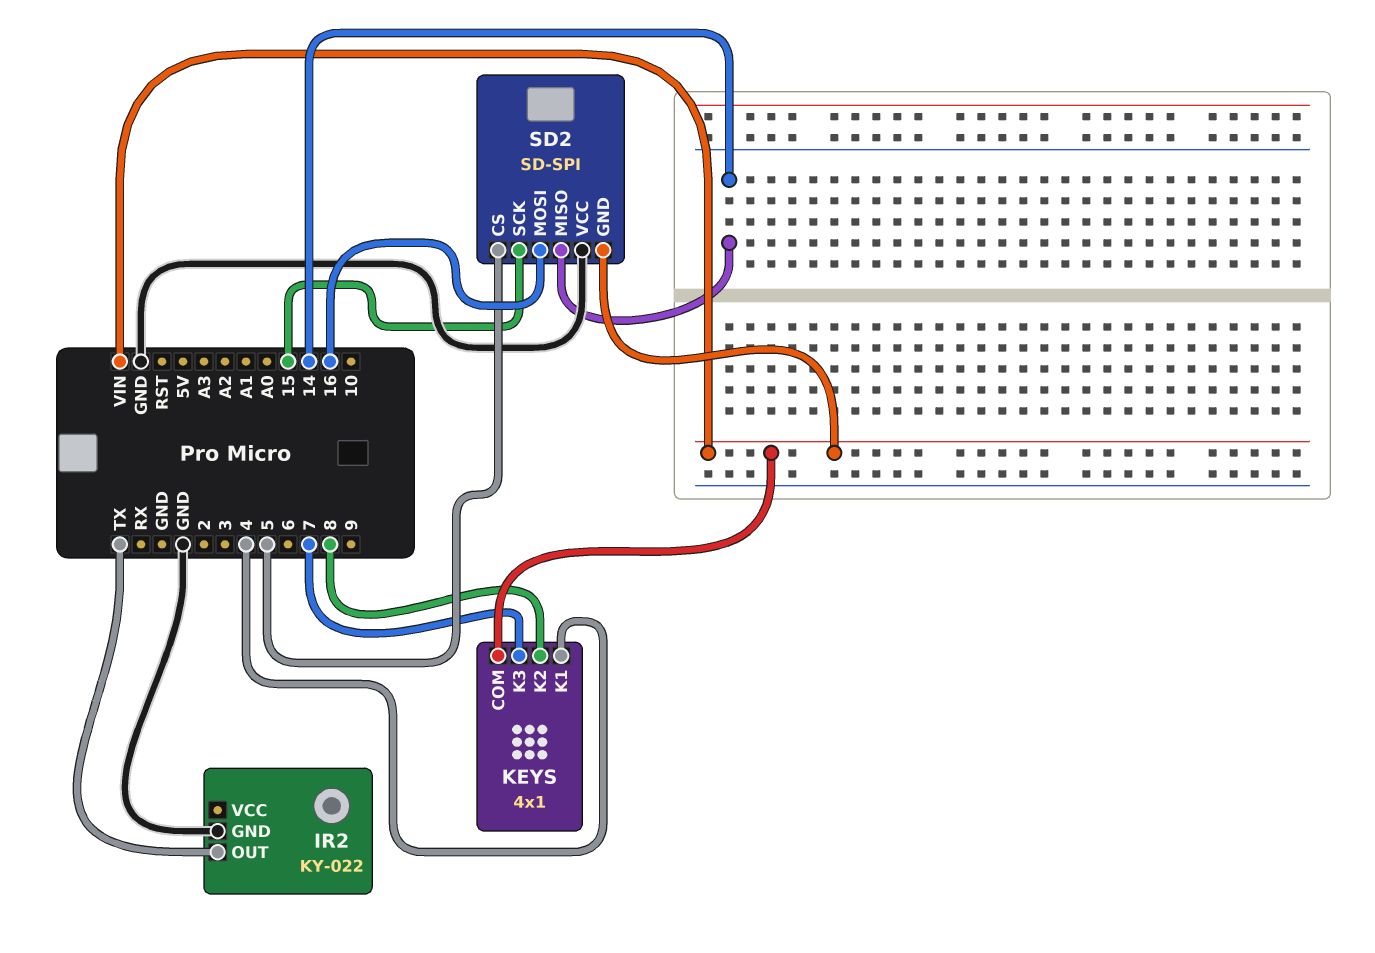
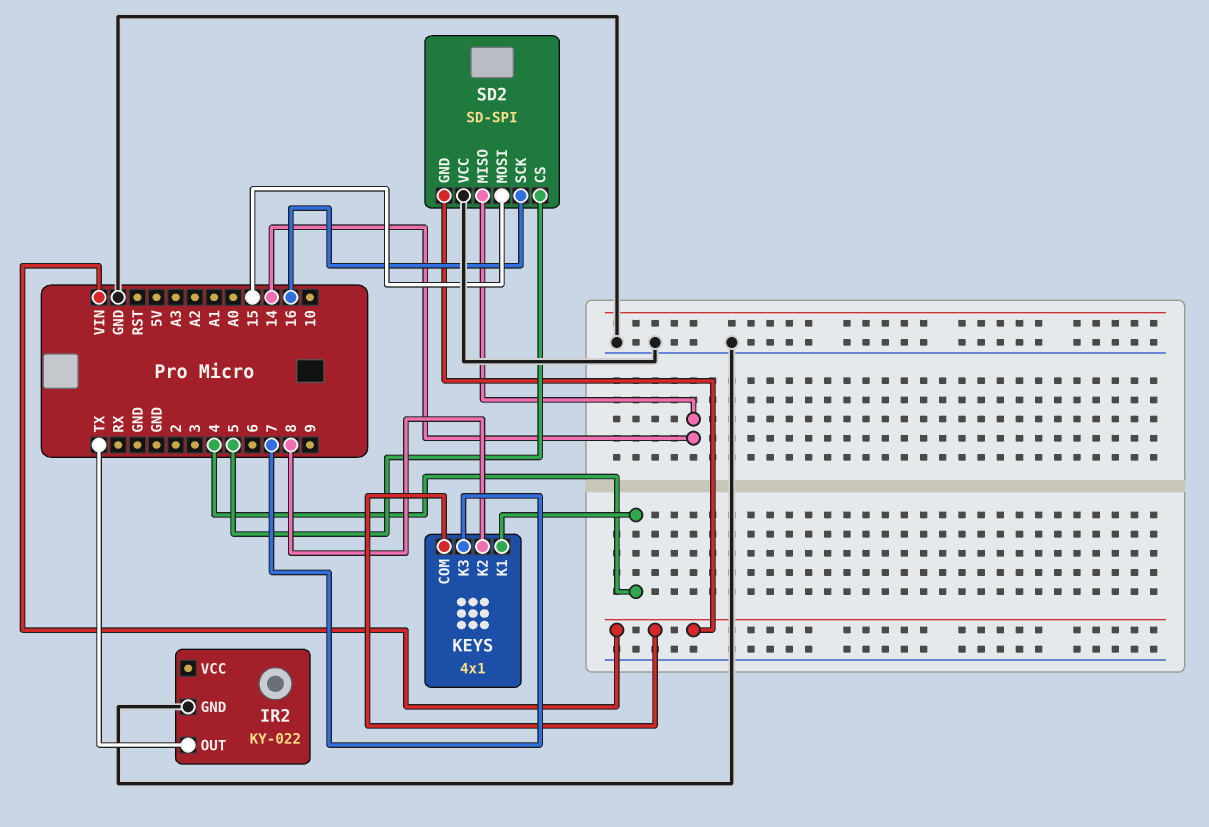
SD2 pin MOSI: 16 -> 15
SD2 pin SCK: 15 -> 16

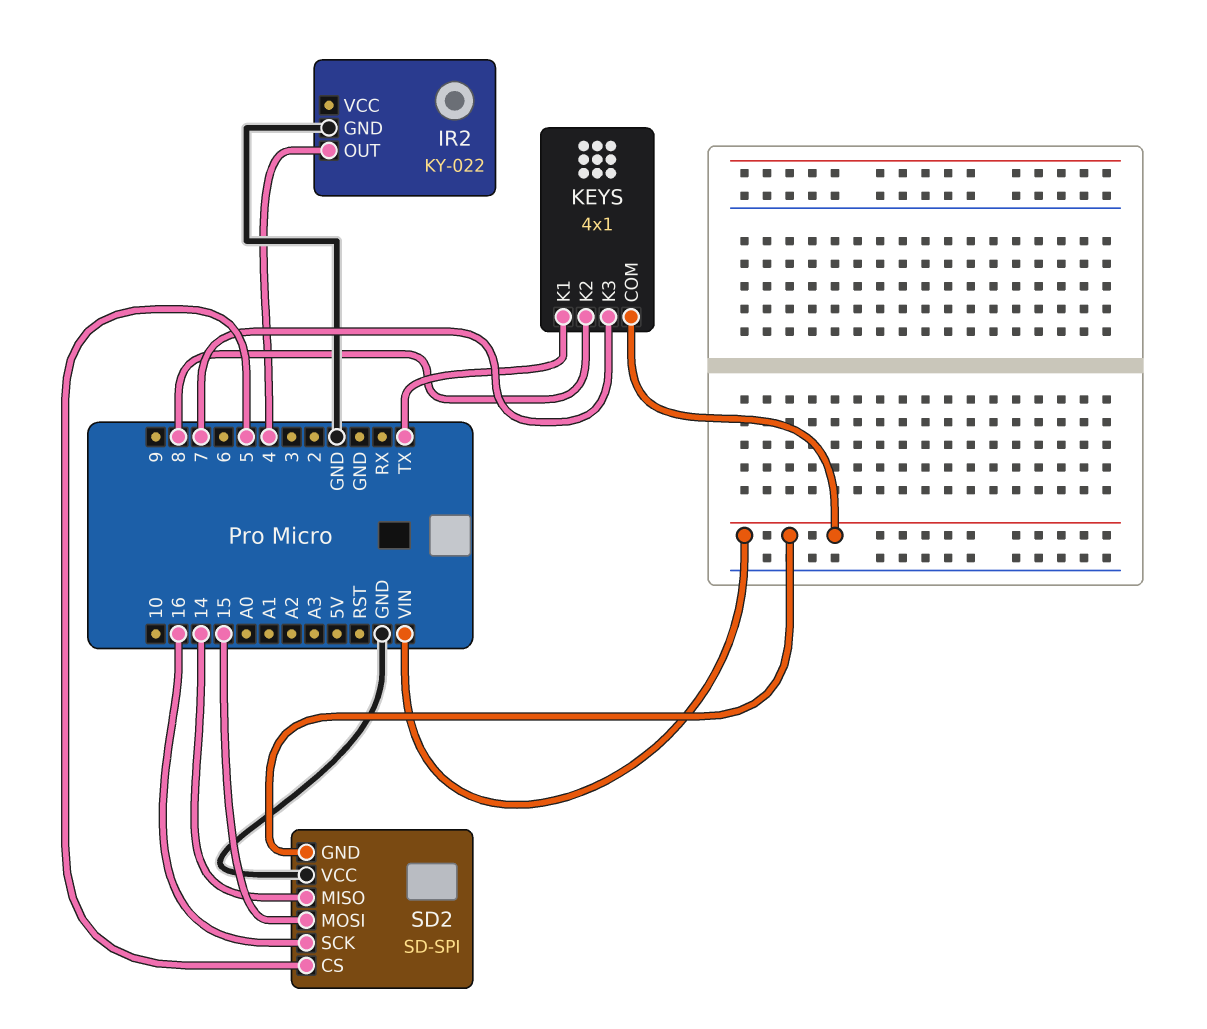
IR2 pin OUT: TX -> 4
KEYS pin K1: 4 -> TX

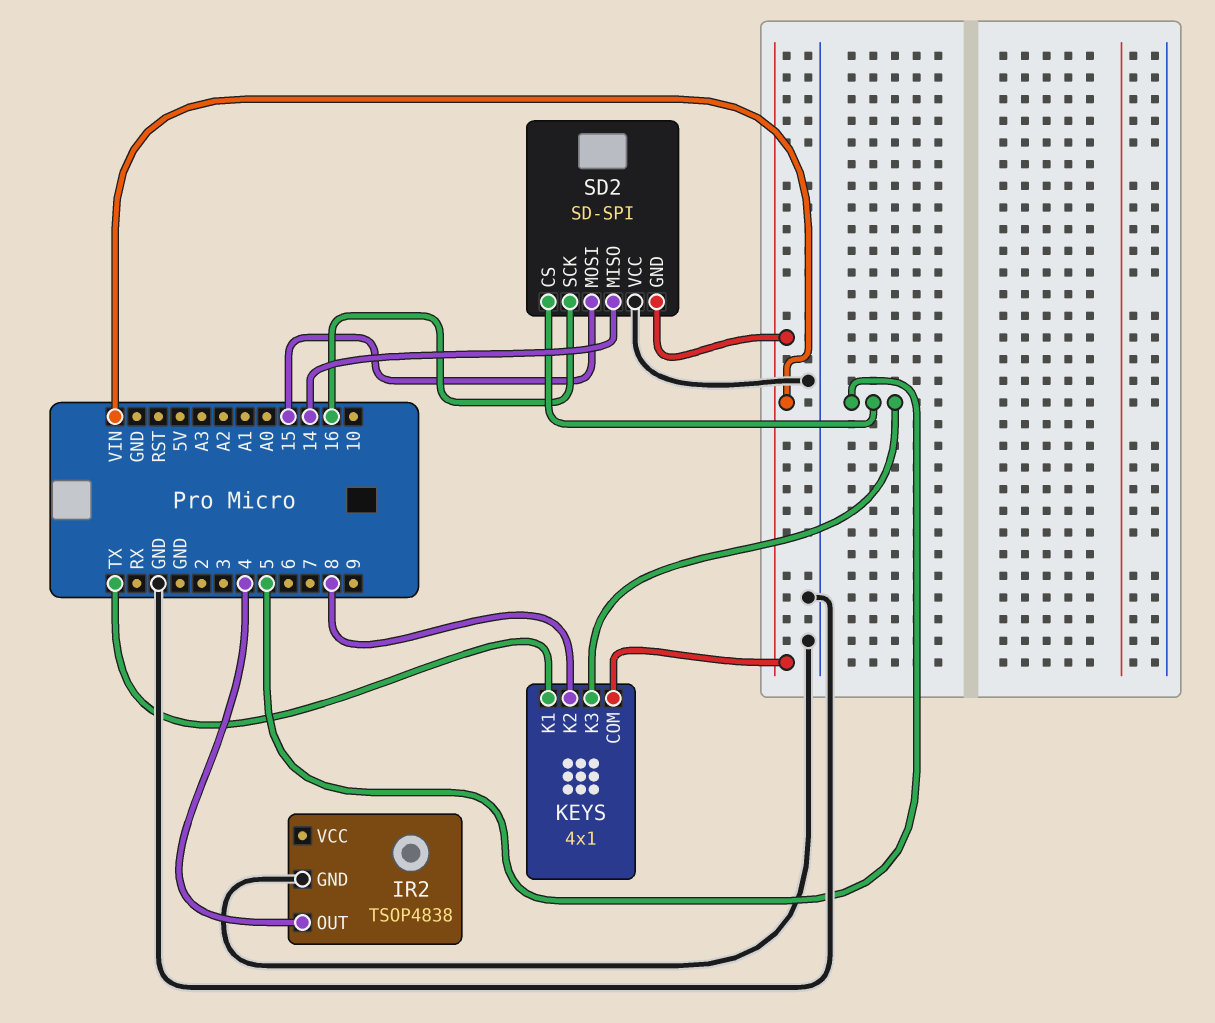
IR2: KY-022 -> TSOP4838
KEYS pin K3: 7 -> 5

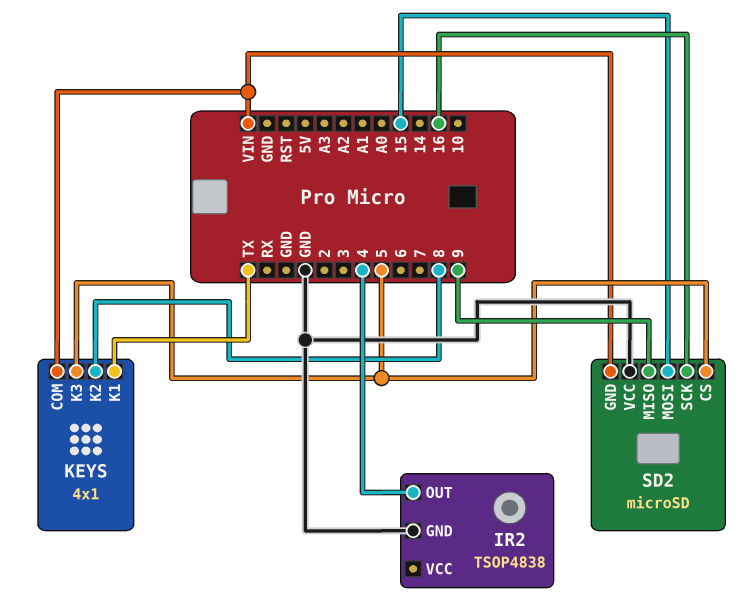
SD2: SD-SPI -> microSD
SD2 pin MISO: 14 -> 9

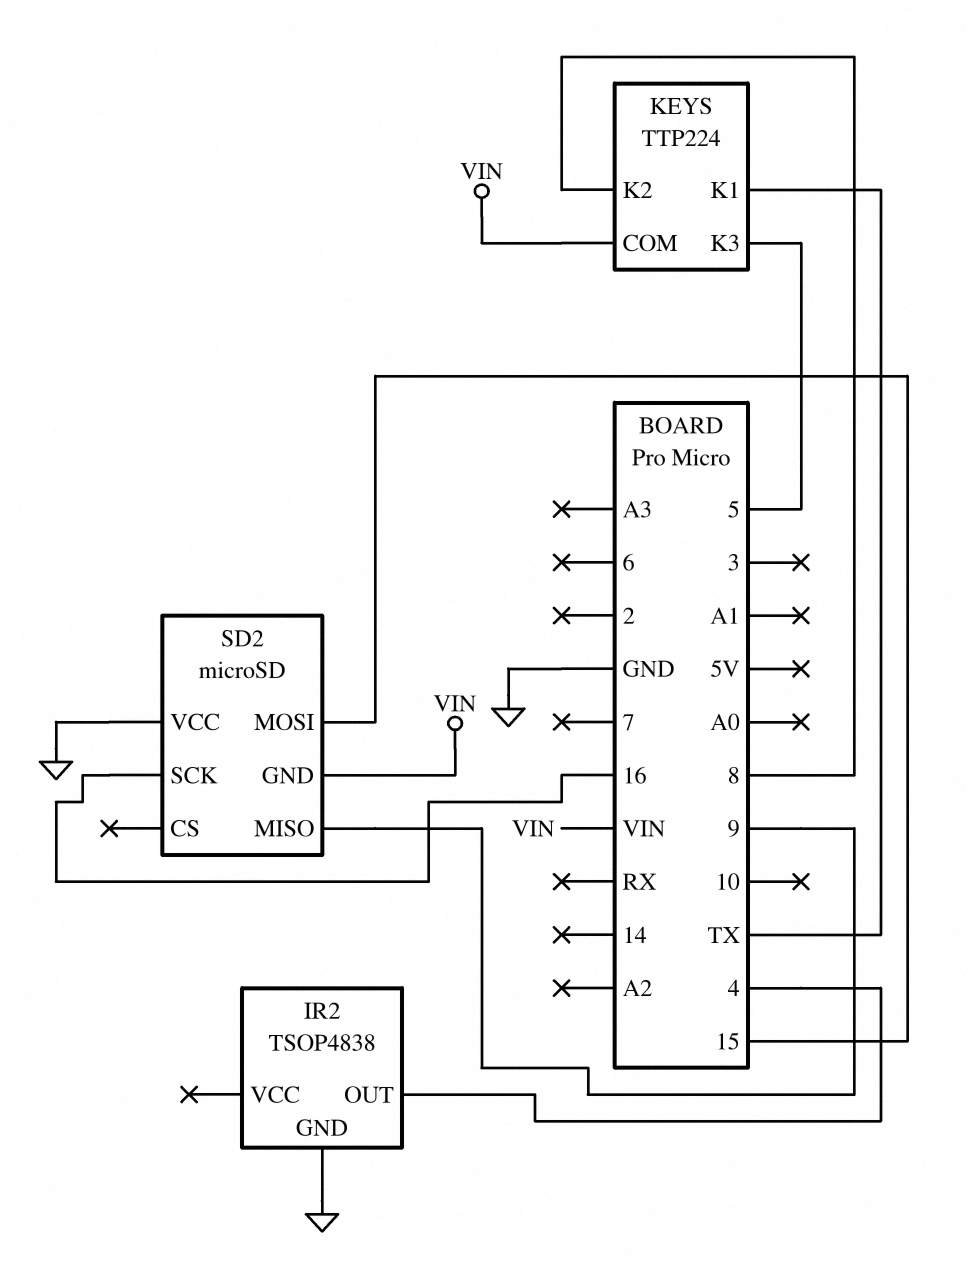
KEYS: 4x1 -> TTP224
SD2 pin CS: 5 -> none

